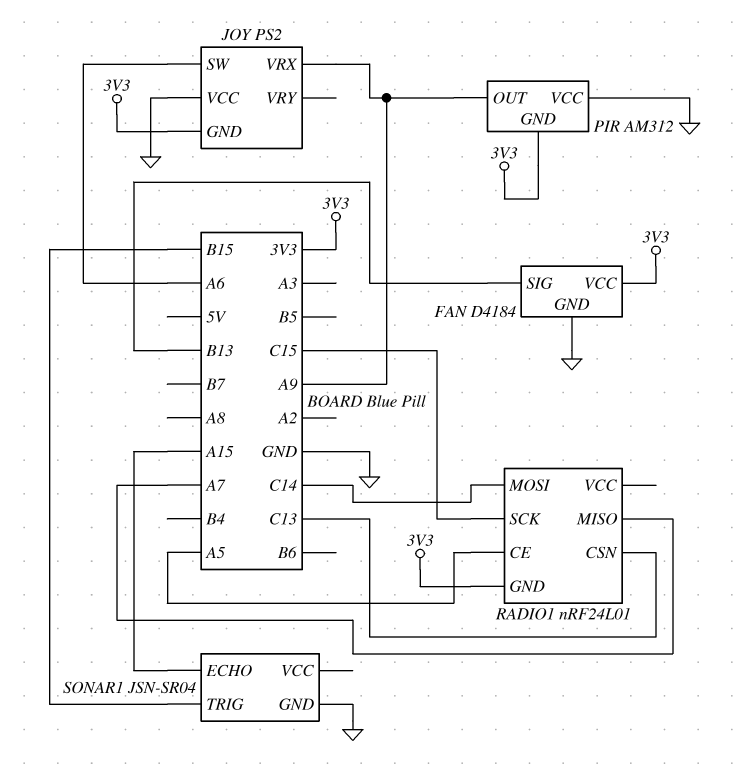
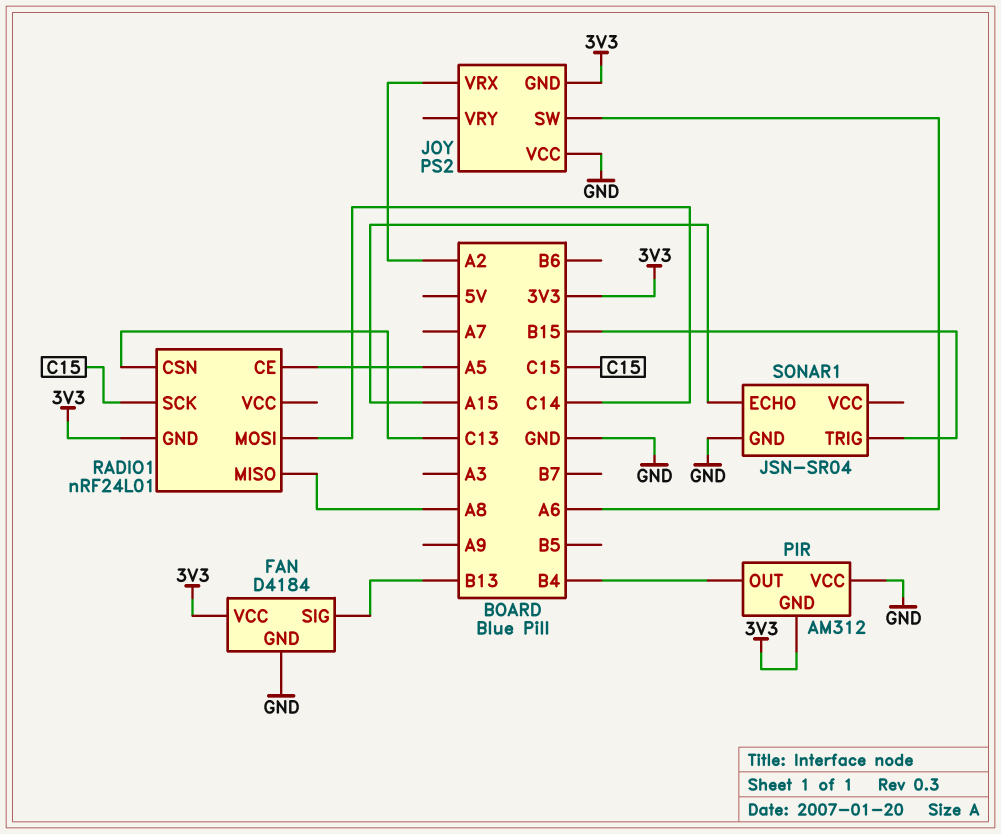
JOY pin VRX: A9 -> A2
PIR pin OUT: A9 -> B4
RADIO1 pin MISO: A7 -> A8

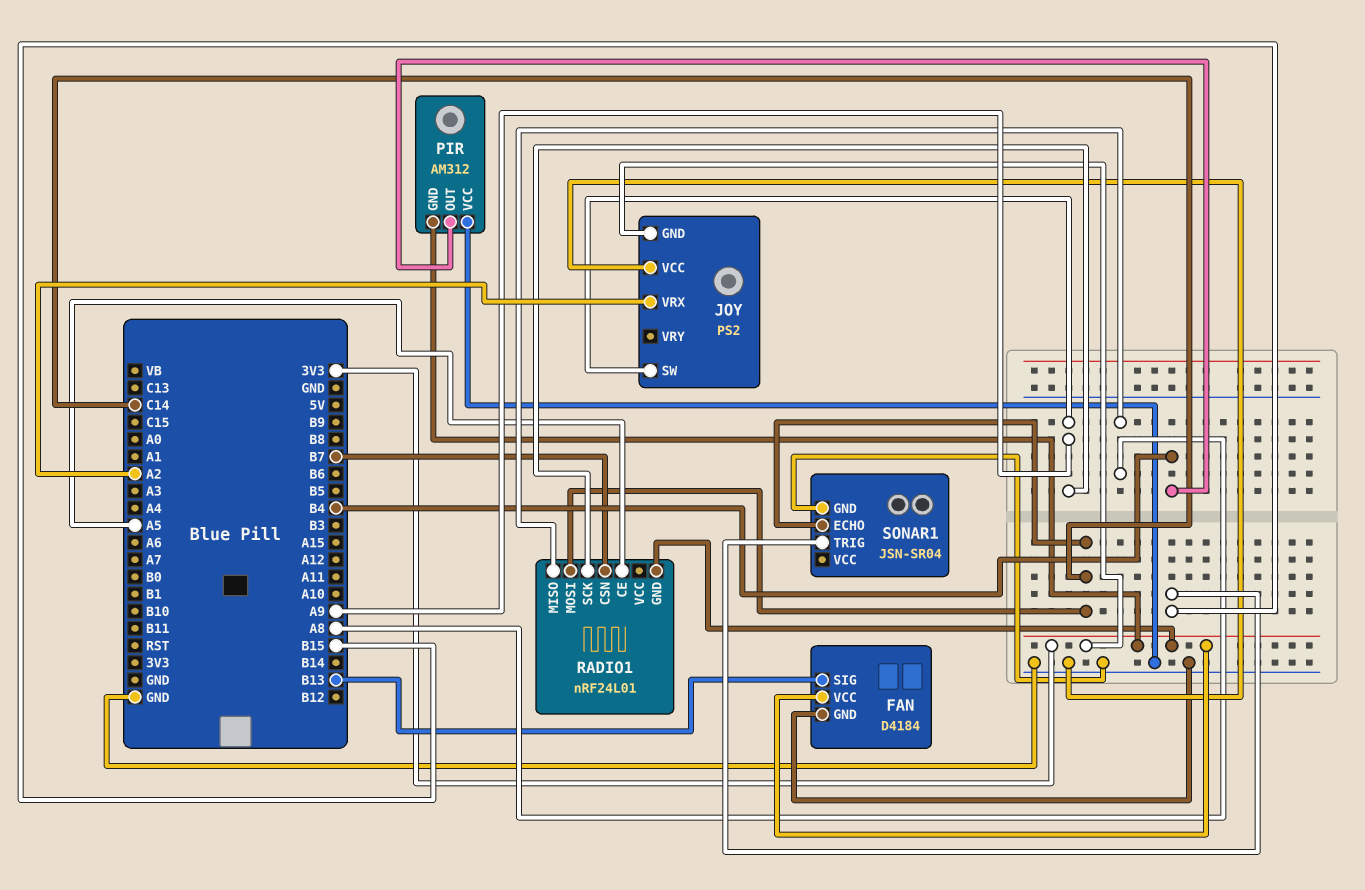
JOY pin SW: A6 -> A9
RADIO1 pin CSN: C13 -> B7
RADIO1 pin SCK: C15 -> A9
SONAR1 pin ECHO: A15 -> C14

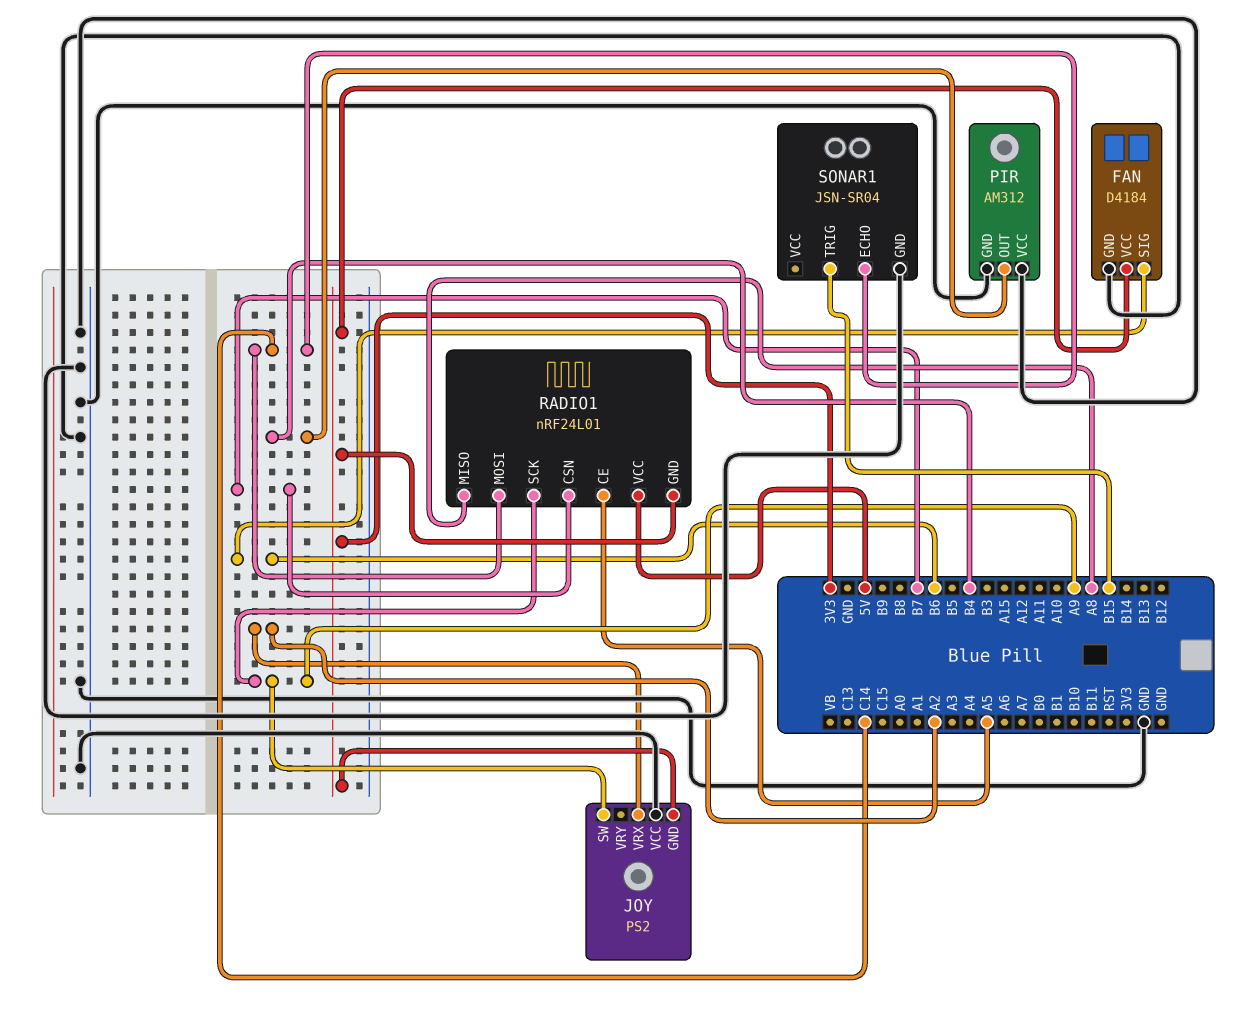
FAN pin SIG: B13 -> B6
PIR pin GND: 3V3 -> GND
RADIO1 pin VCC: none -> 5V

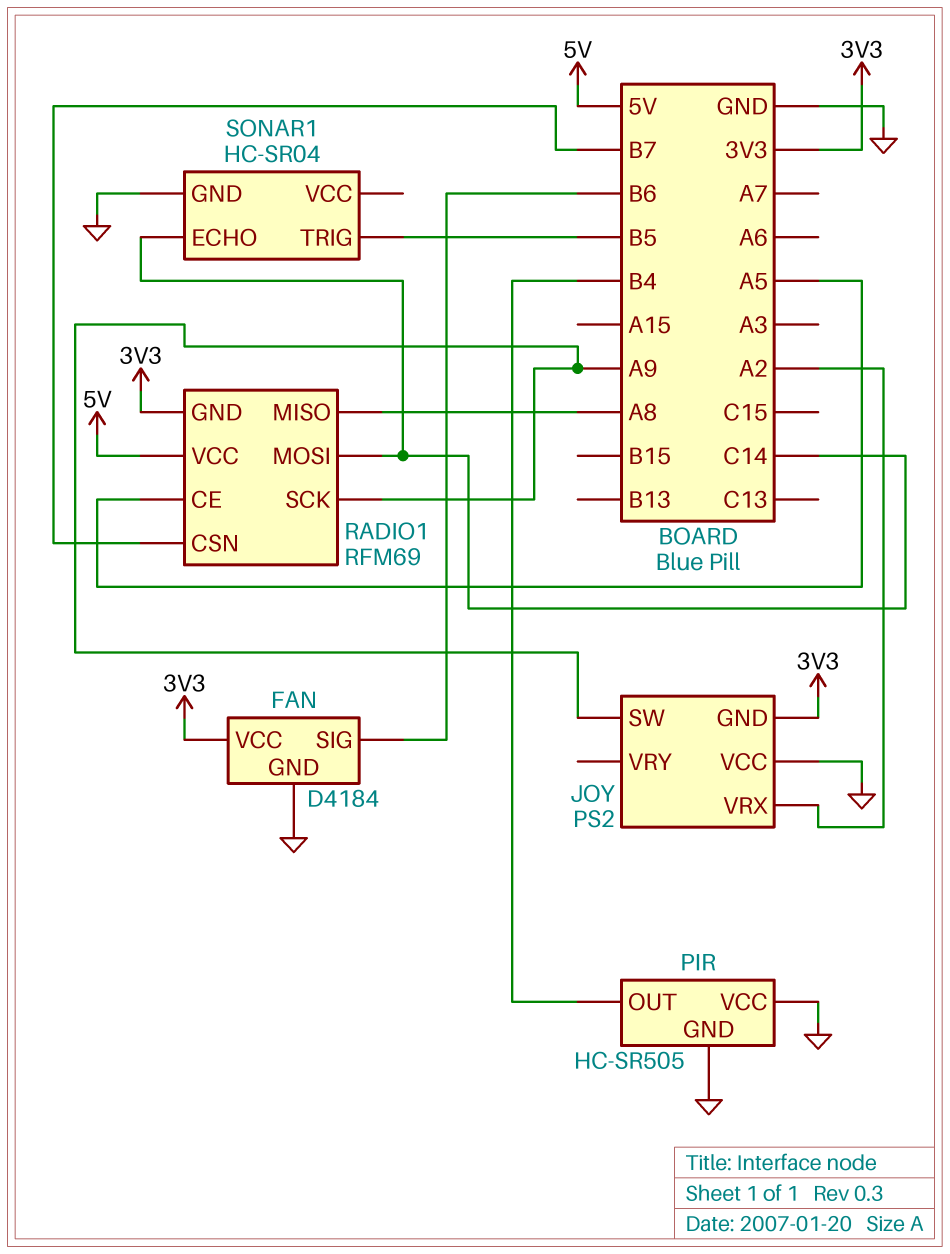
PIR: AM312 -> HC-SR505
RADIO1: nRF24L01 -> RFM69
SONAR1: JSN-SR04 -> HC-SR04
SONAR1 pin TRIG: B15 -> B5

